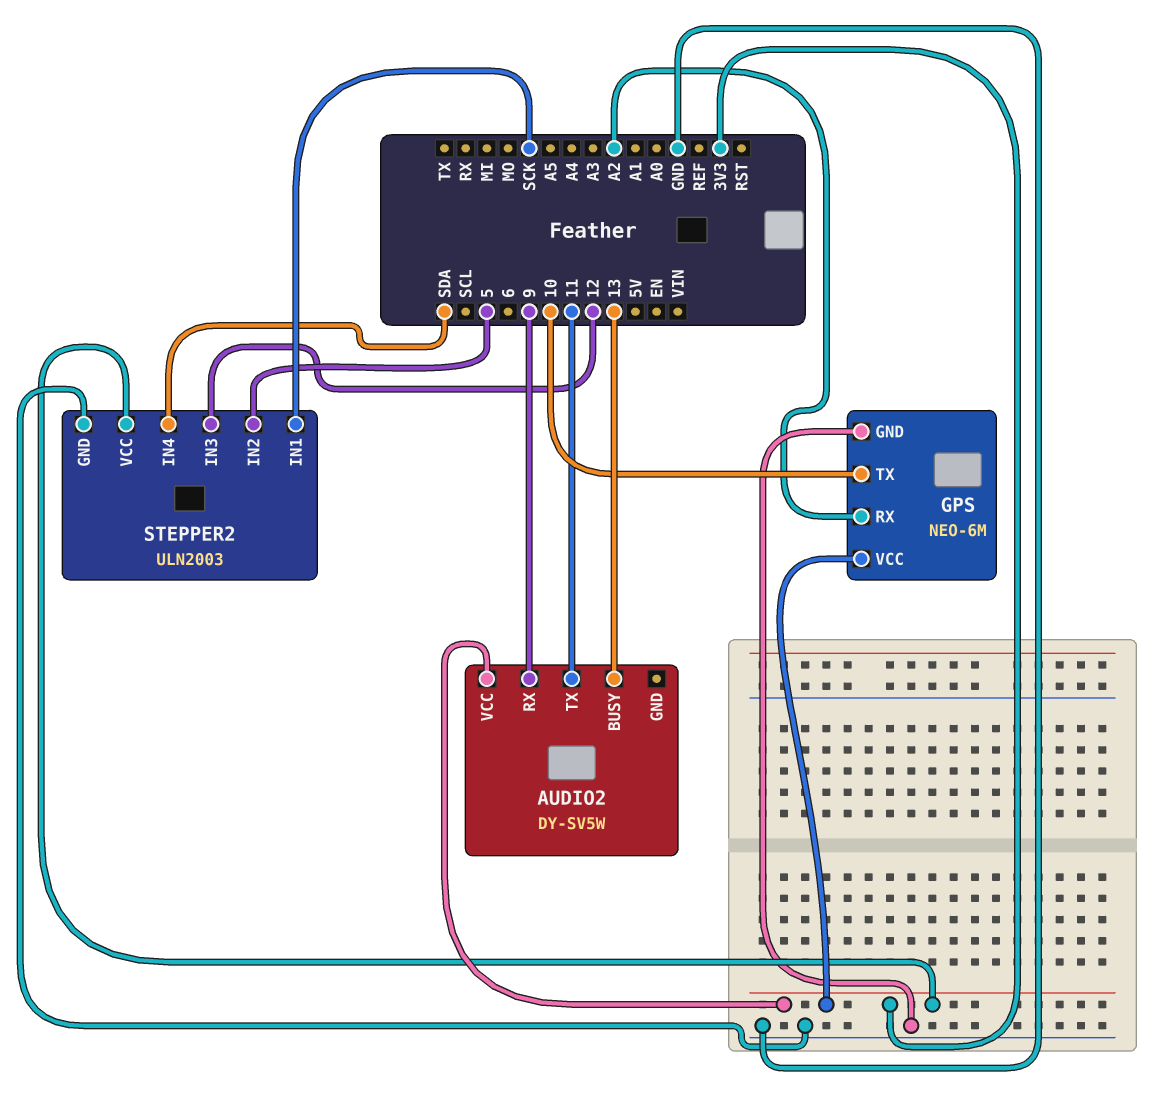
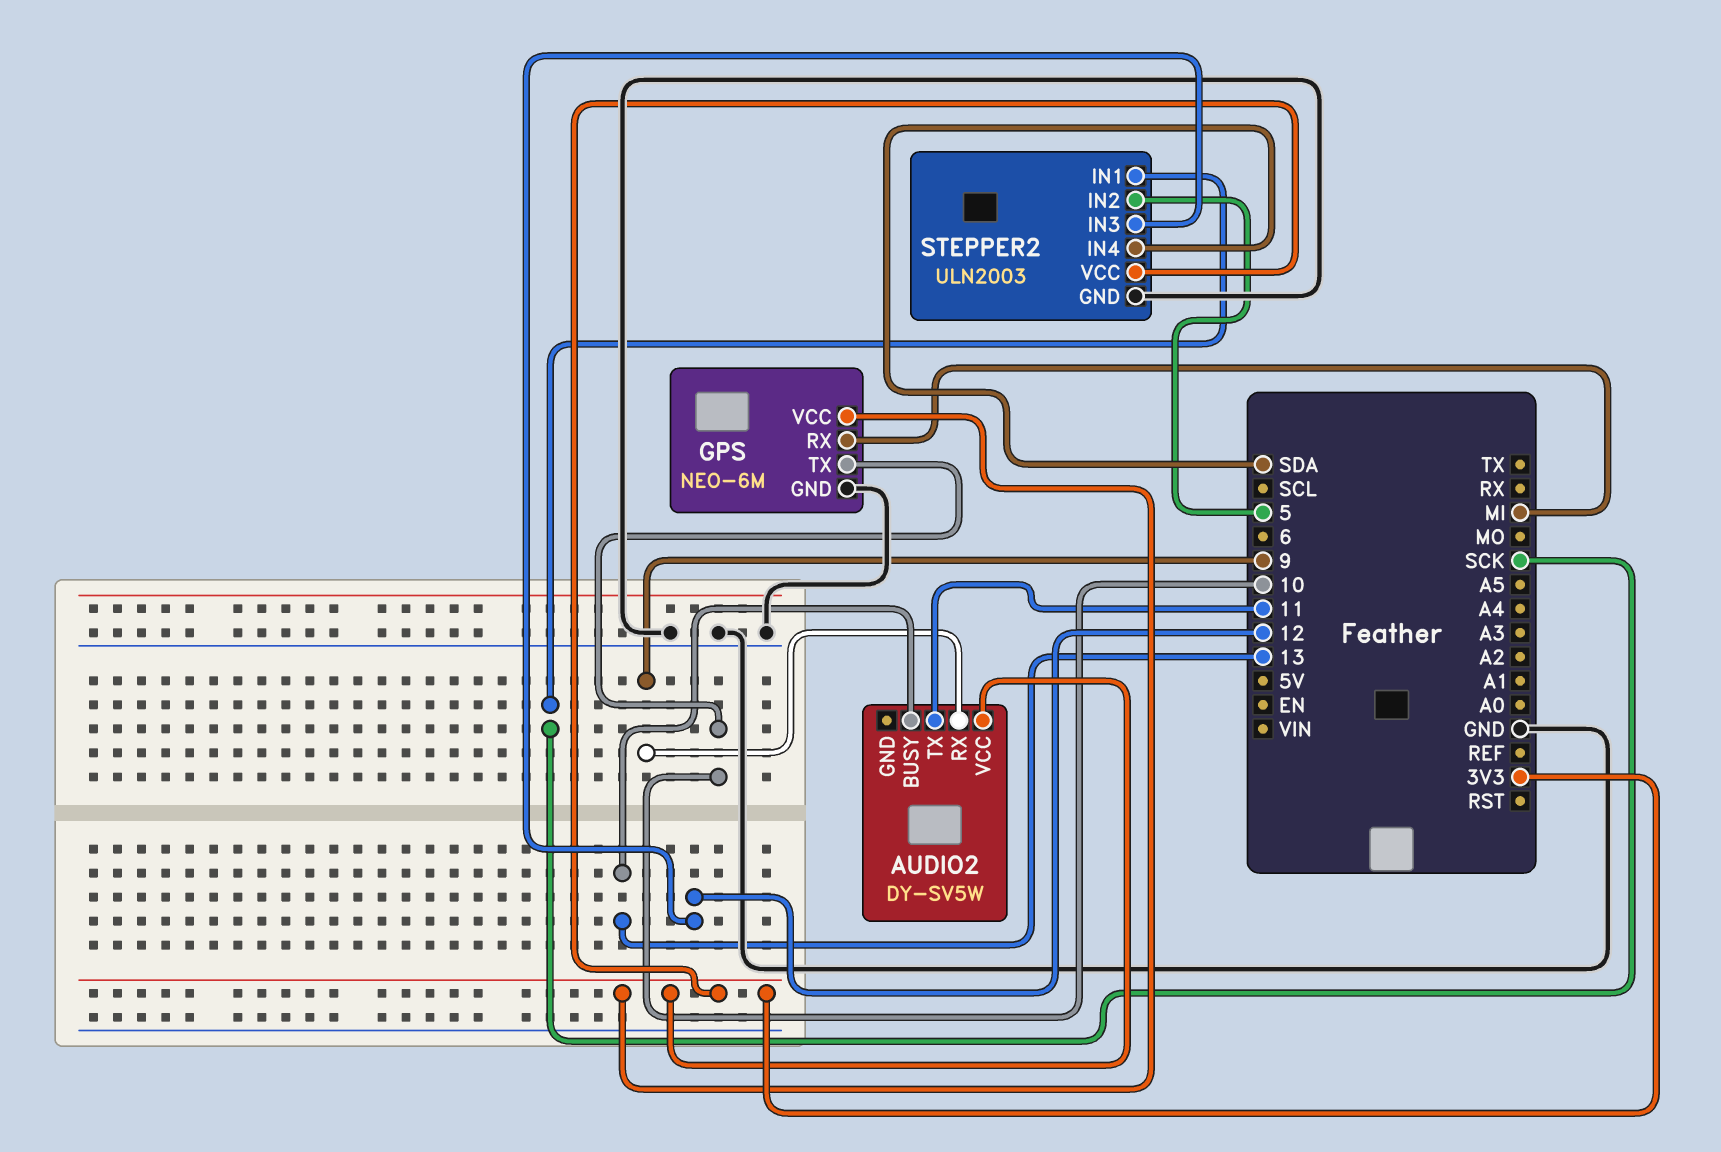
GPS pin RX: A2 -> MI

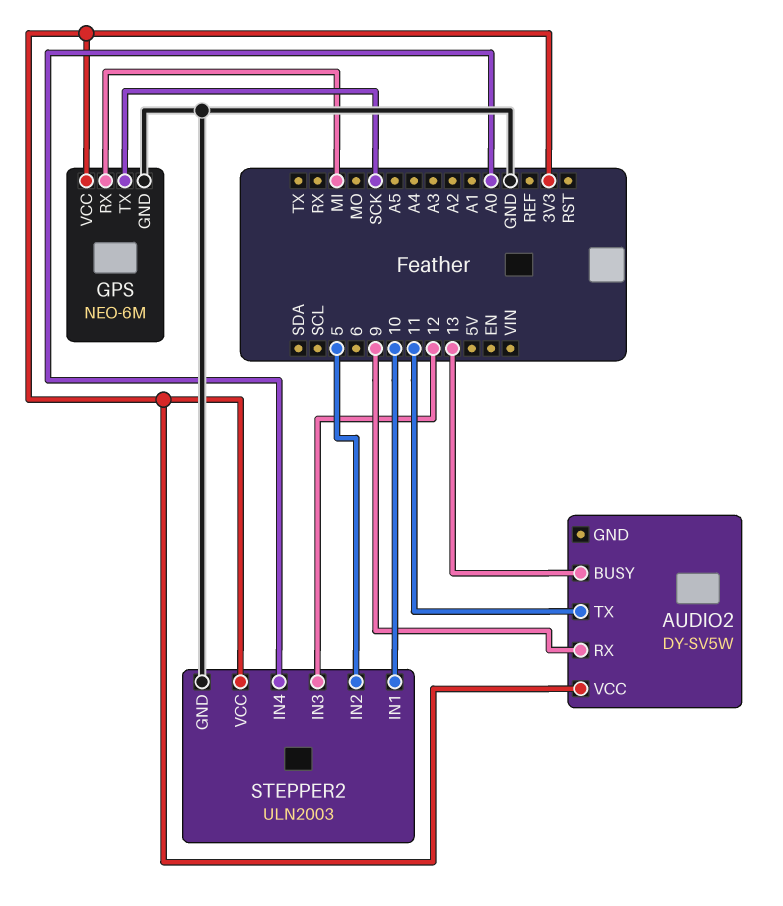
GPS pin TX: 10 -> SCK
STEPPER2 pin IN1: SCK -> 10
STEPPER2 pin IN4: SDA -> A0

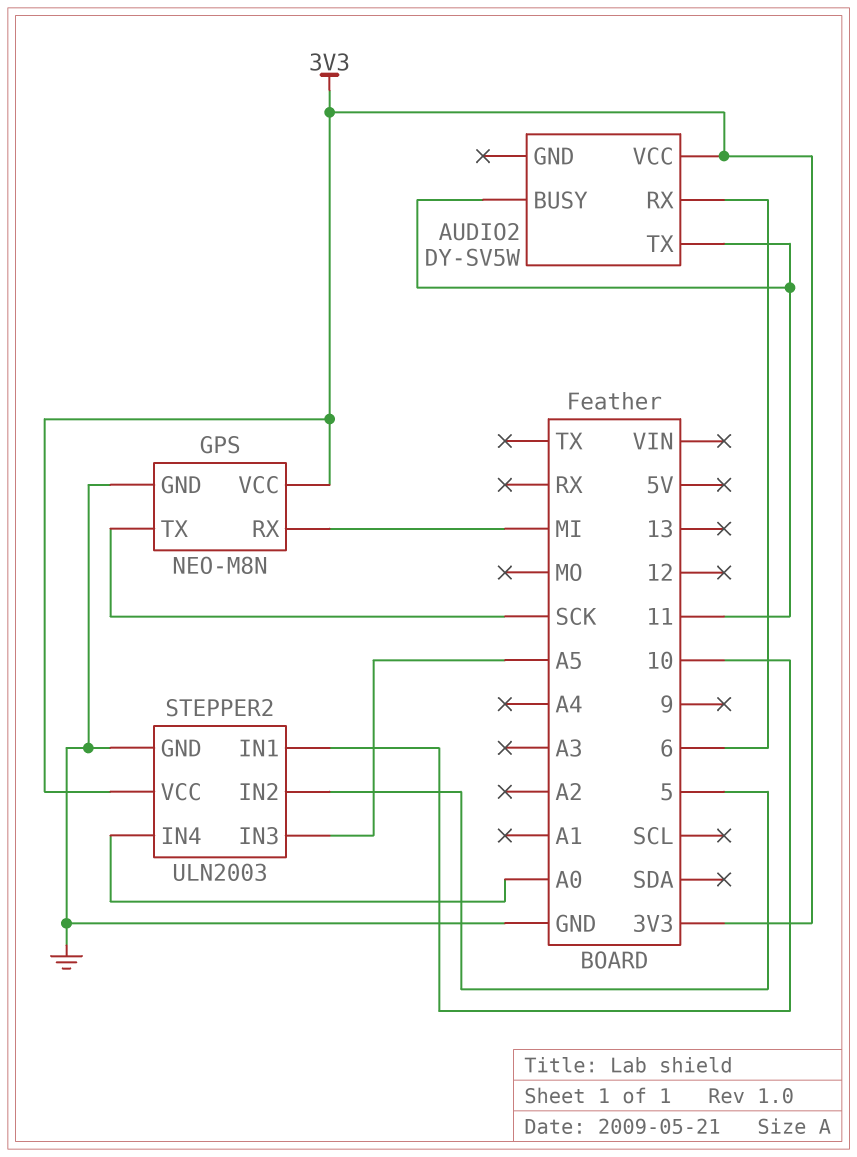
AUDIO2 pin BUSY: 13 -> 11
AUDIO2 pin RX: 9 -> 6
GPS: NEO-6M -> NEO-M8N
STEPPER2 pin IN3: 12 -> A5

